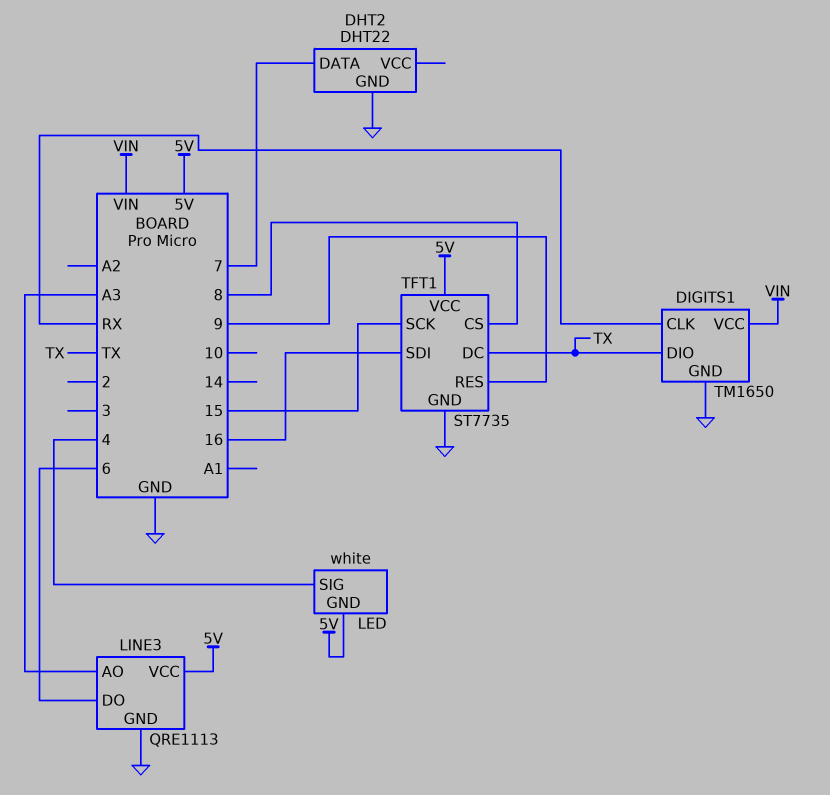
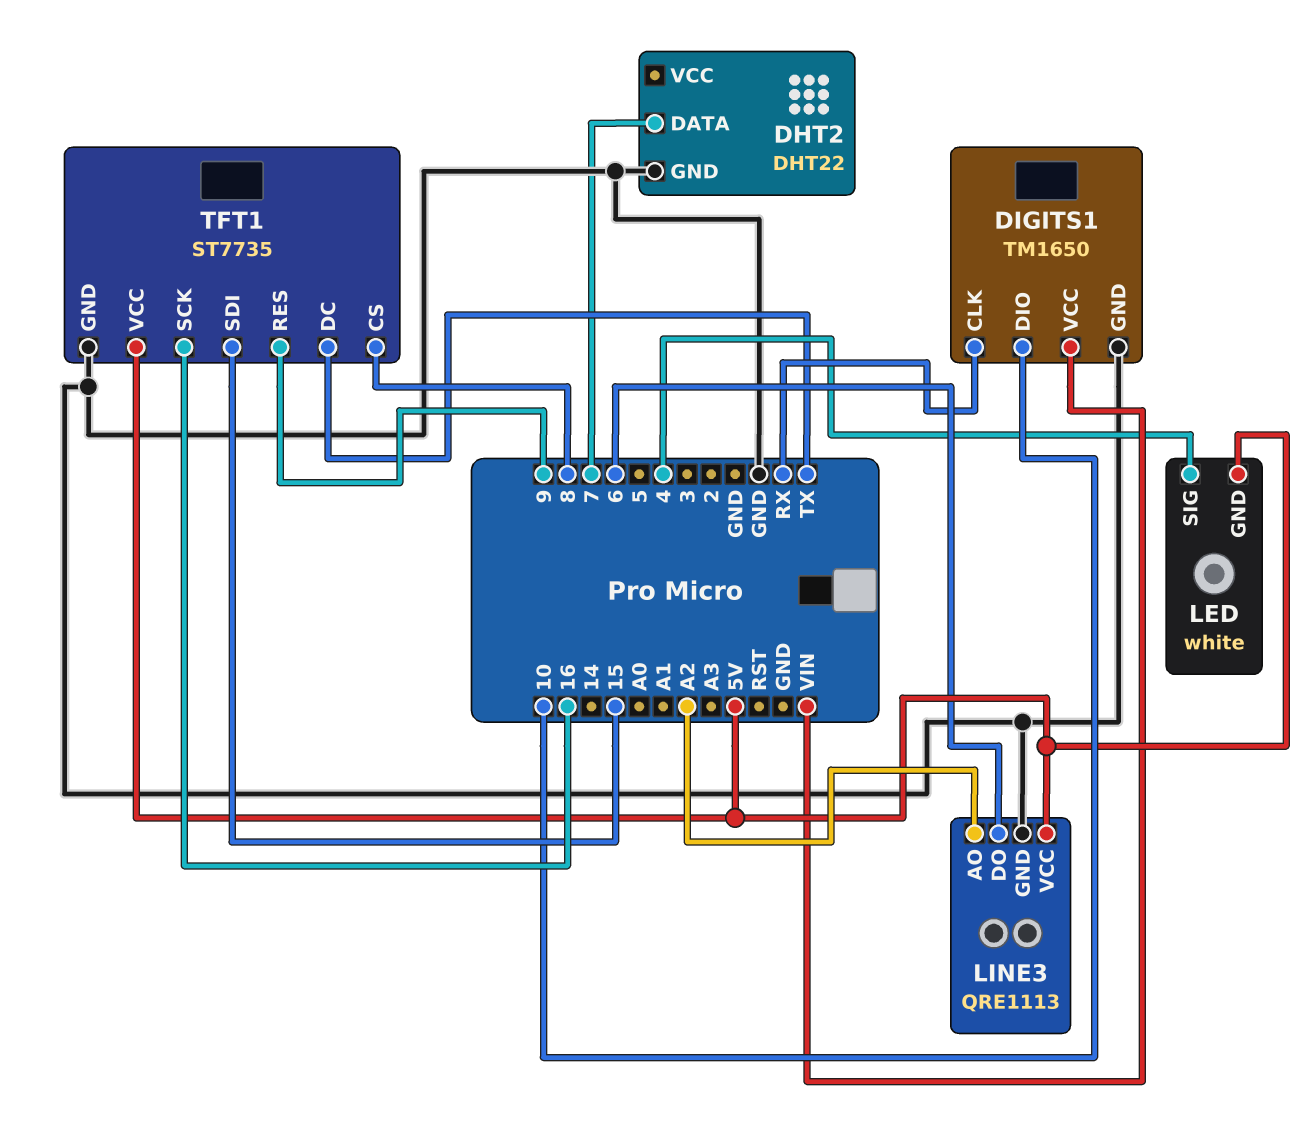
DIGITS1 pin DIO: TX -> 10
LINE3 pin AO: A3 -> A2
TFT1 pin SCK: 15 -> 16
TFT1 pin SDI: 16 -> 15

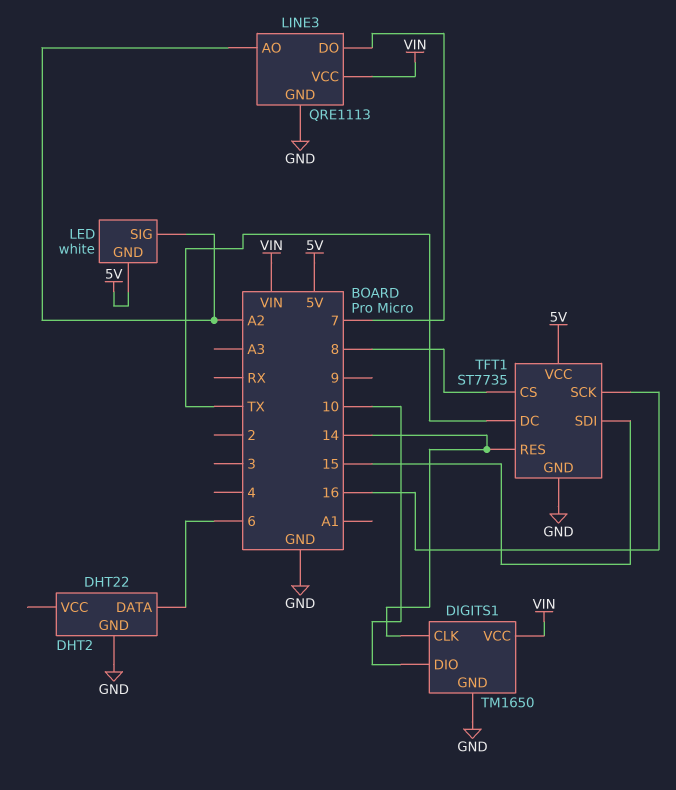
DHT2 pin DATA: 7 -> 6
DIGITS1 pin CLK: RX -> 14
LED pin SIG: 4 -> A2
LINE3 pin DO: 6 -> 7
LINE3 pin VCC: 5V -> VIN
TFT1 pin RES: 9 -> 14

